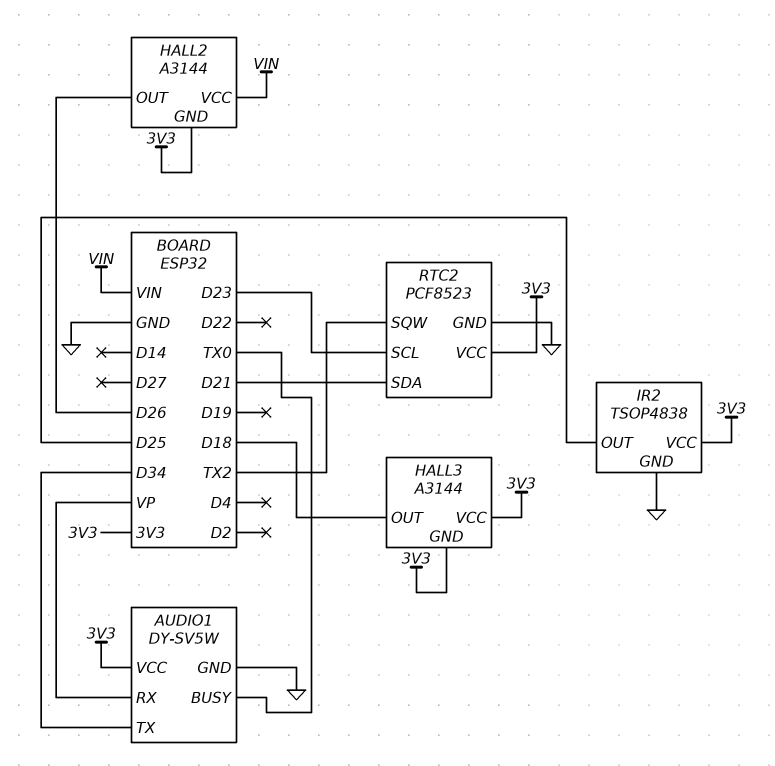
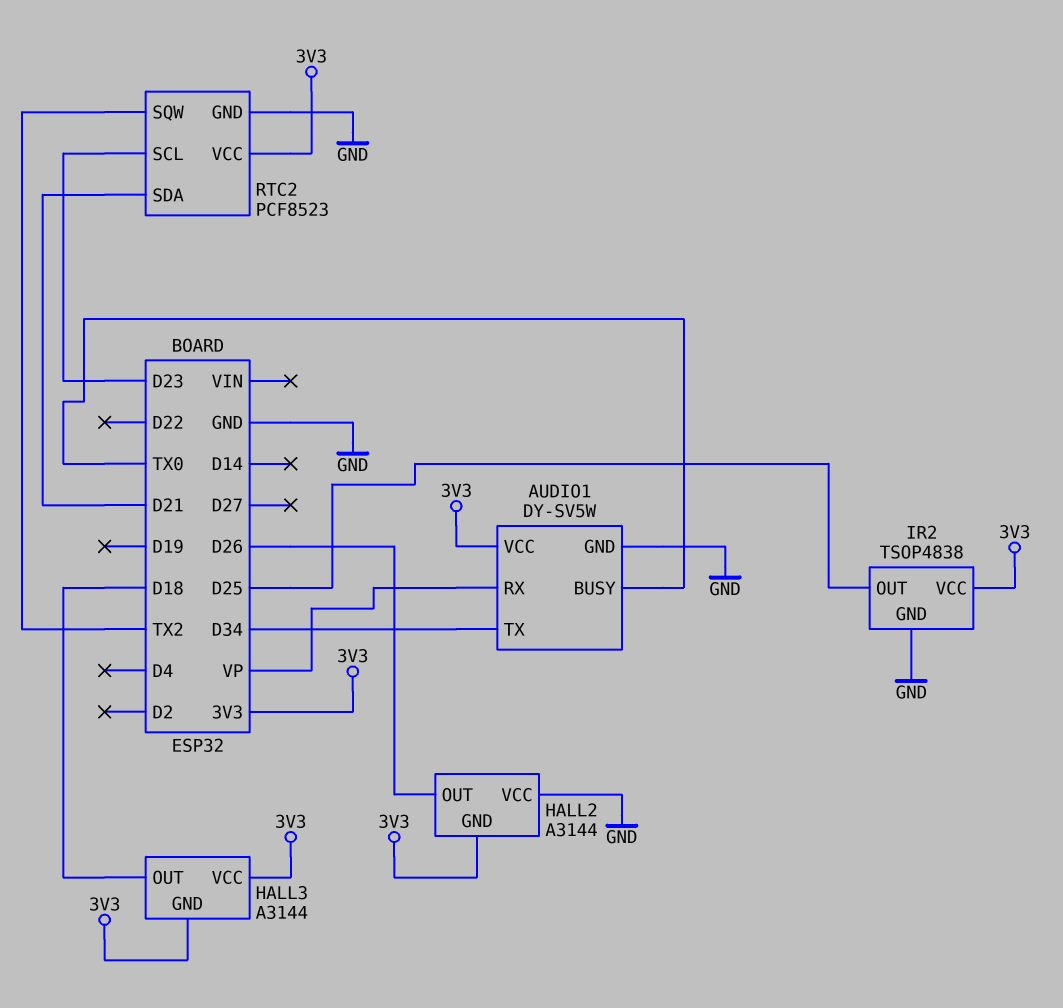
HALL2 pin VCC: VIN -> GND

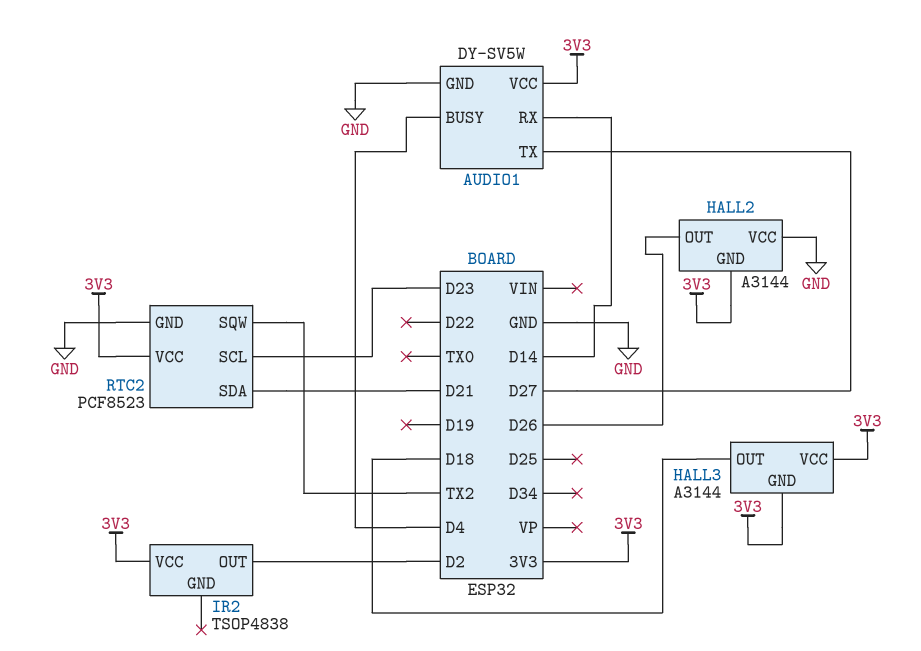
AUDIO1 pin BUSY: TX0 -> D4
AUDIO1 pin RX: VP -> D14
AUDIO1 pin TX: D34 -> D27
IR2 pin GND: GND -> none
IR2 pin OUT: D25 -> D2

